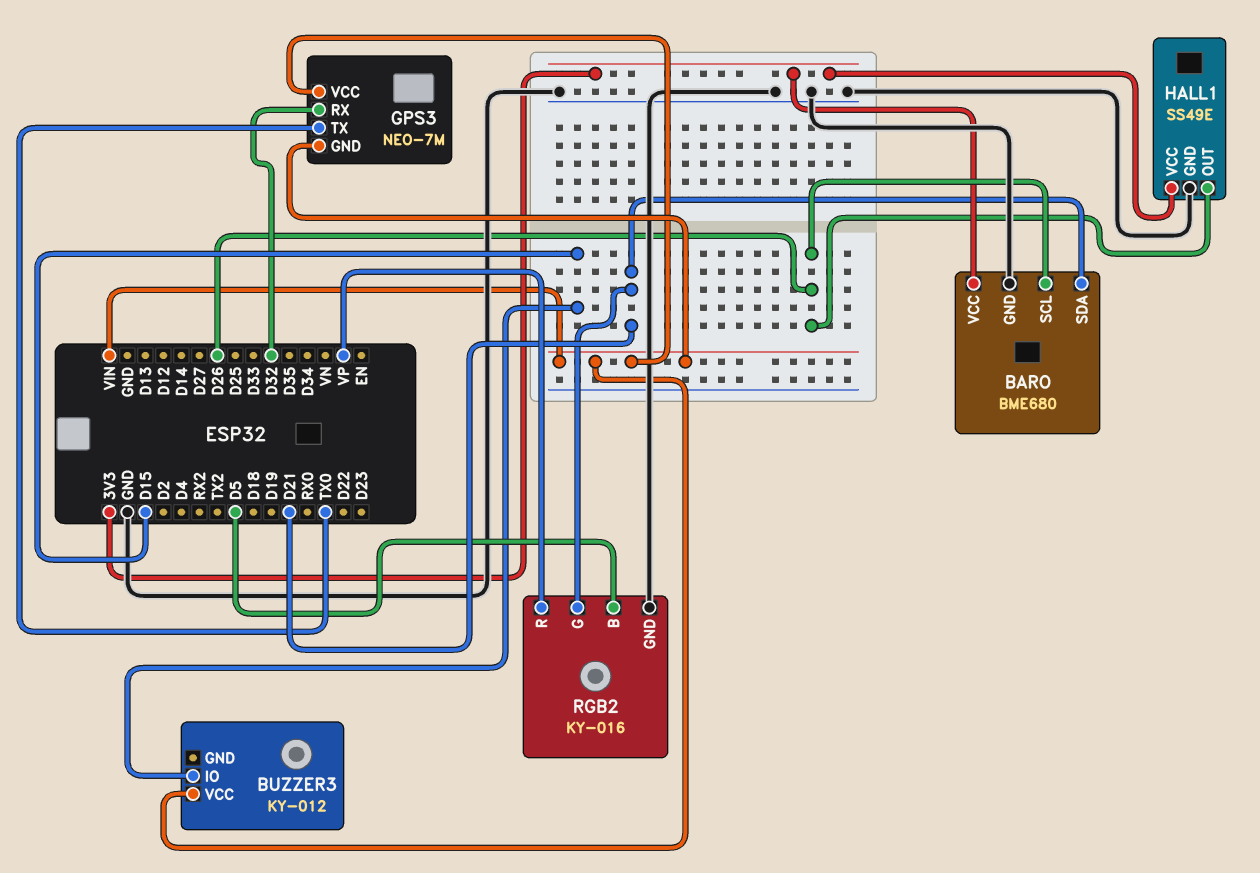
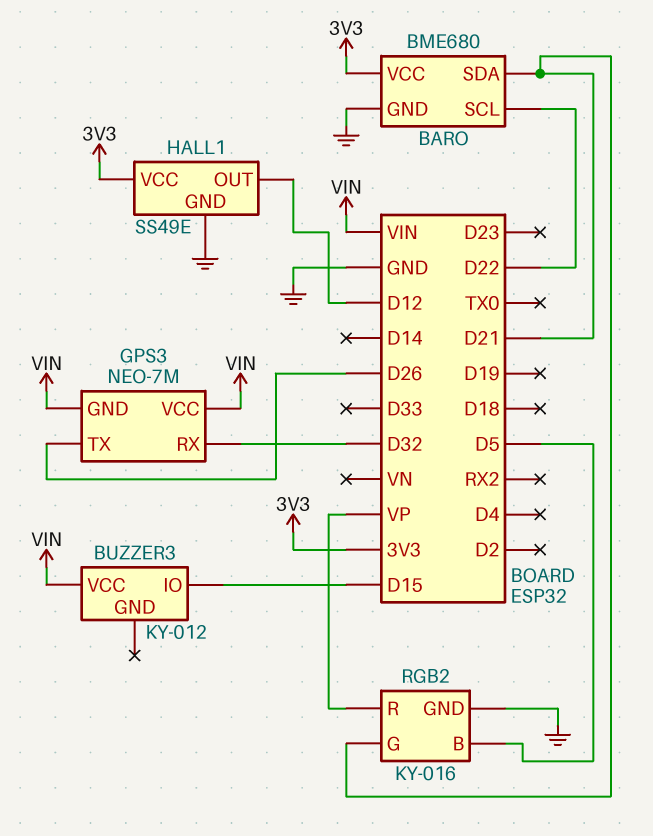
BARO pin SCL: D26 -> D22
GPS3 pin TX: TX0 -> D26
HALL1 pin OUT: D26 -> D12

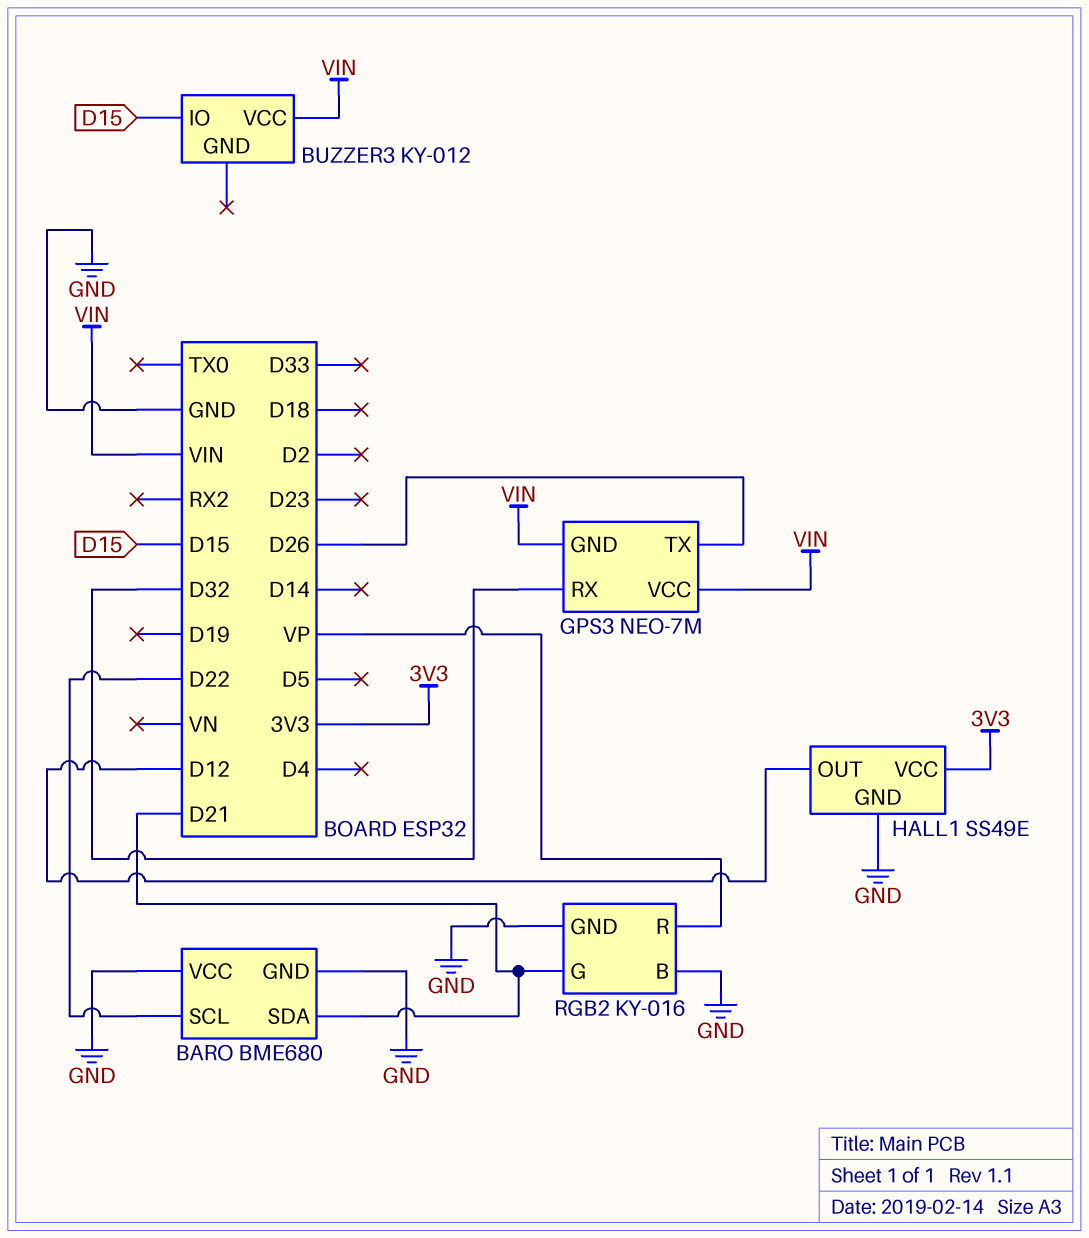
BARO pin VCC: 3V3 -> GND
RGB2 pin B: D5 -> GND

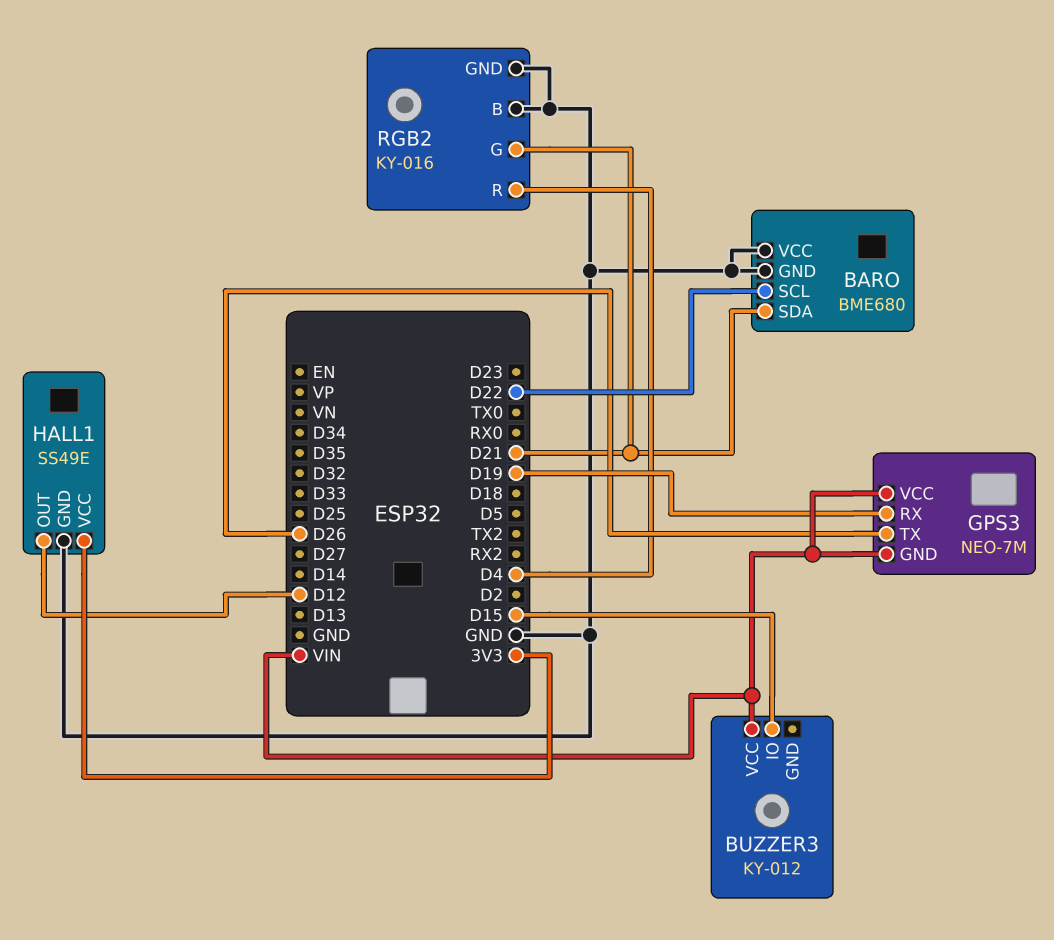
GPS3 pin RX: D32 -> D19
RGB2 pin R: VP -> D4

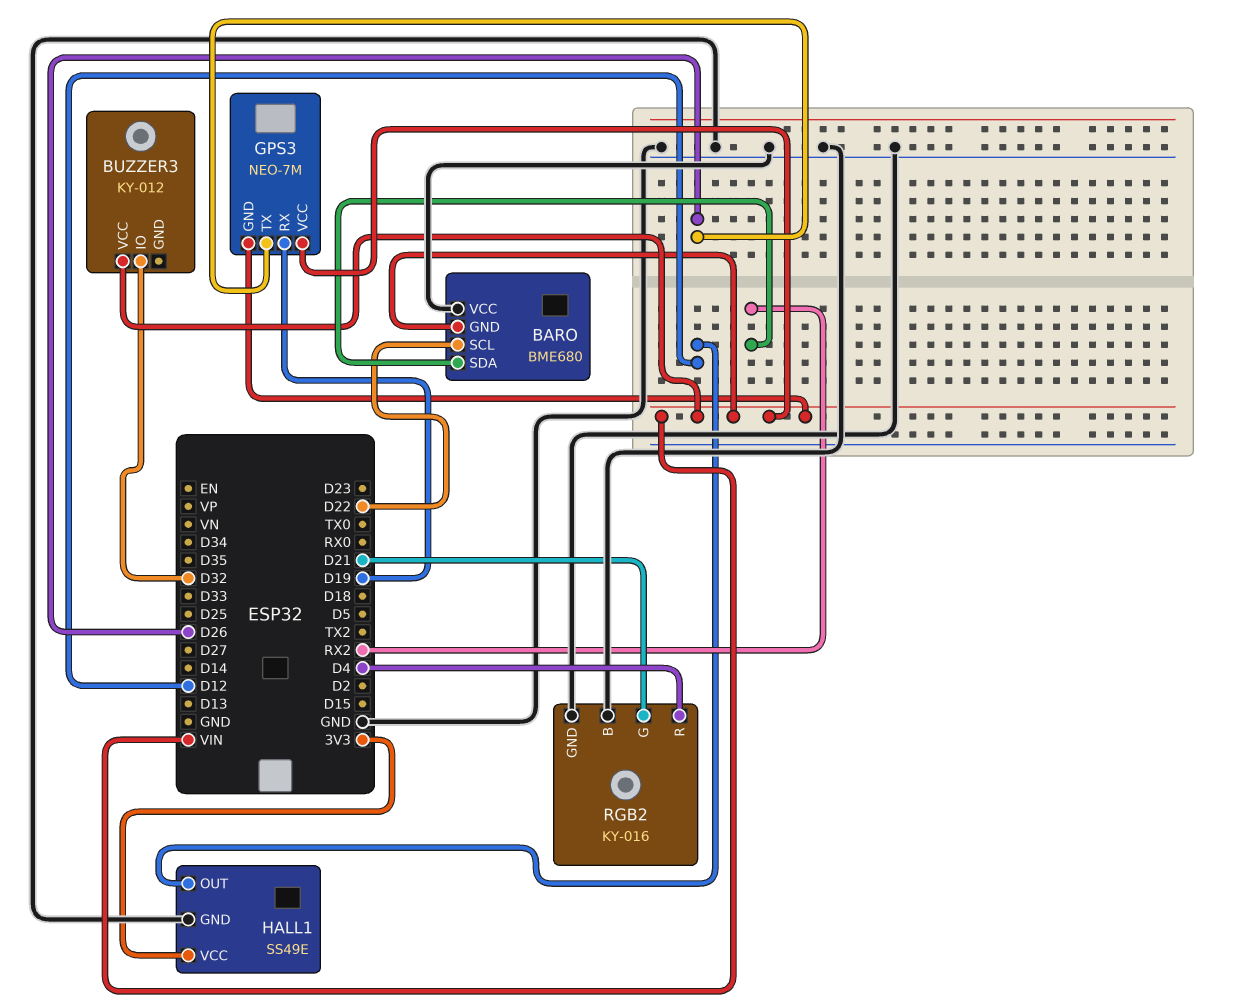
BARO pin GND: GND -> VIN
BARO pin SDA: D21 -> RX2
BUZZER3 pin IO: D15 -> D32

